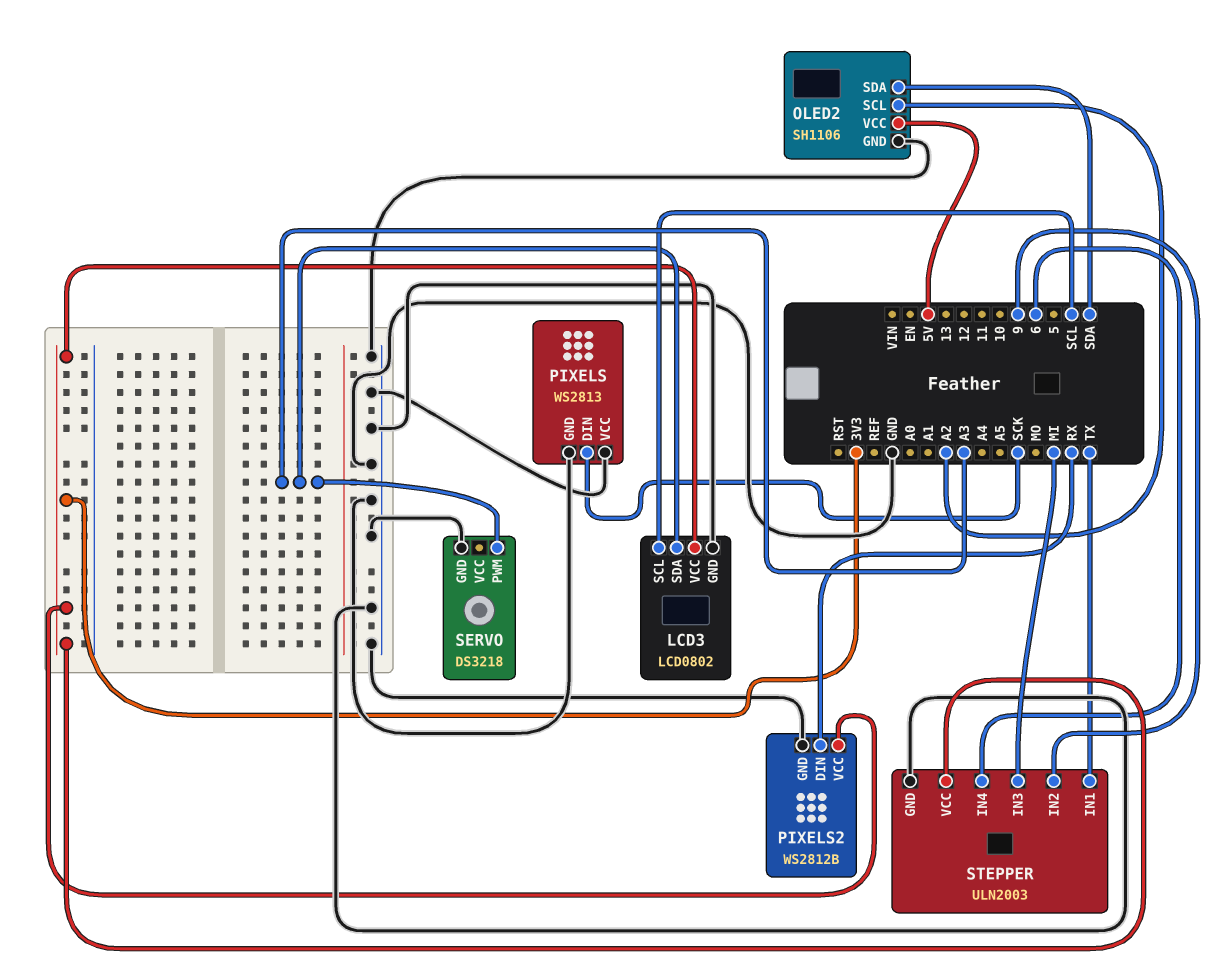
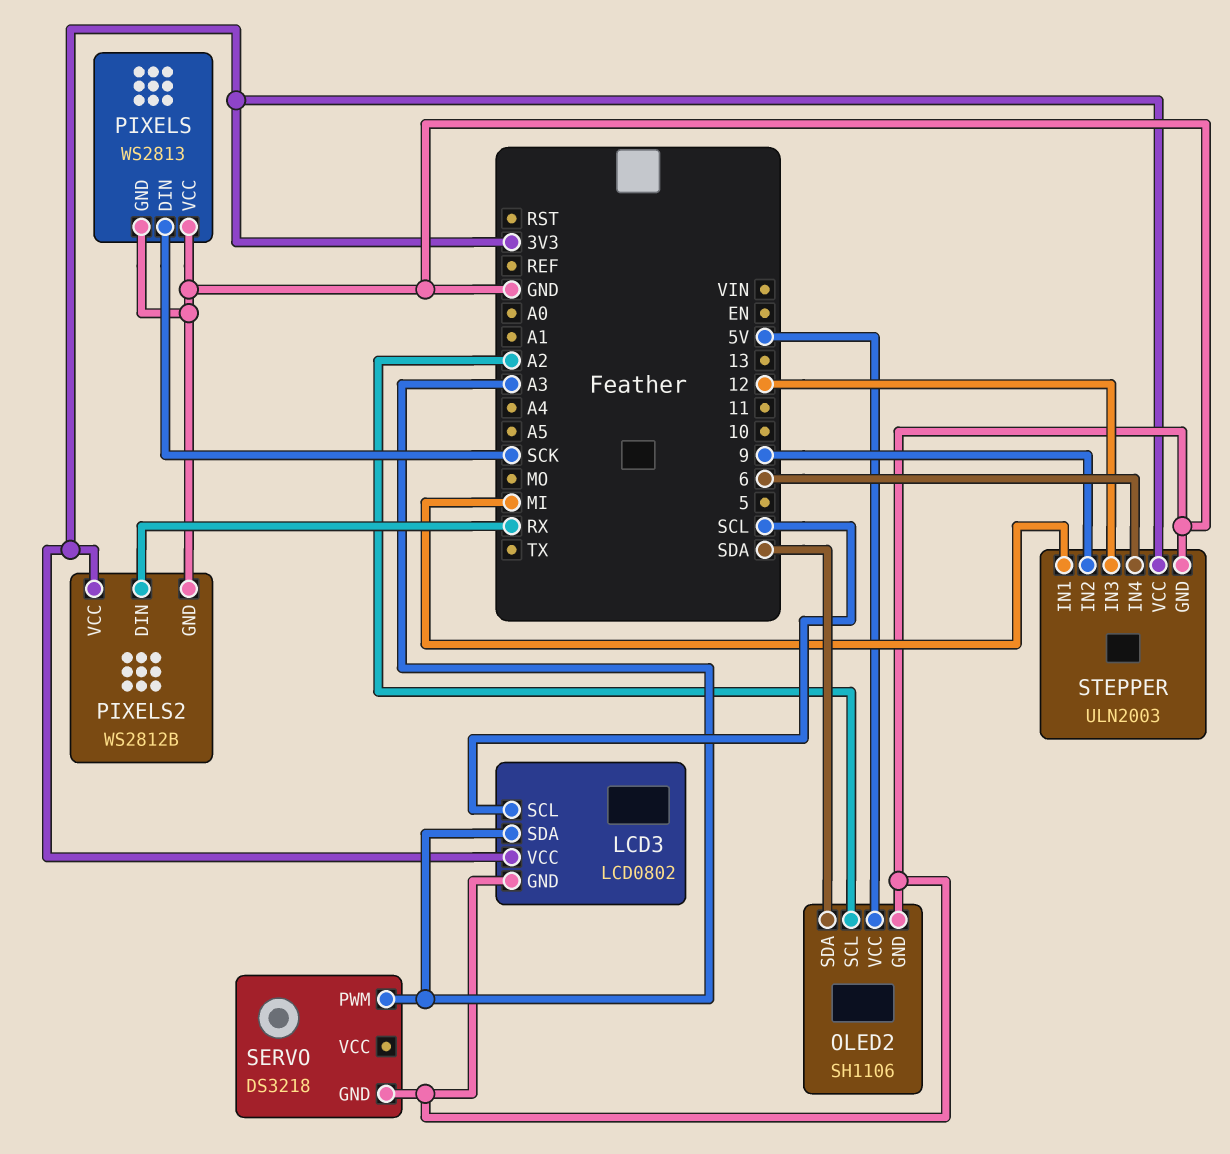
STEPPER pin IN1: TX -> MI
STEPPER pin IN3: MI -> 12

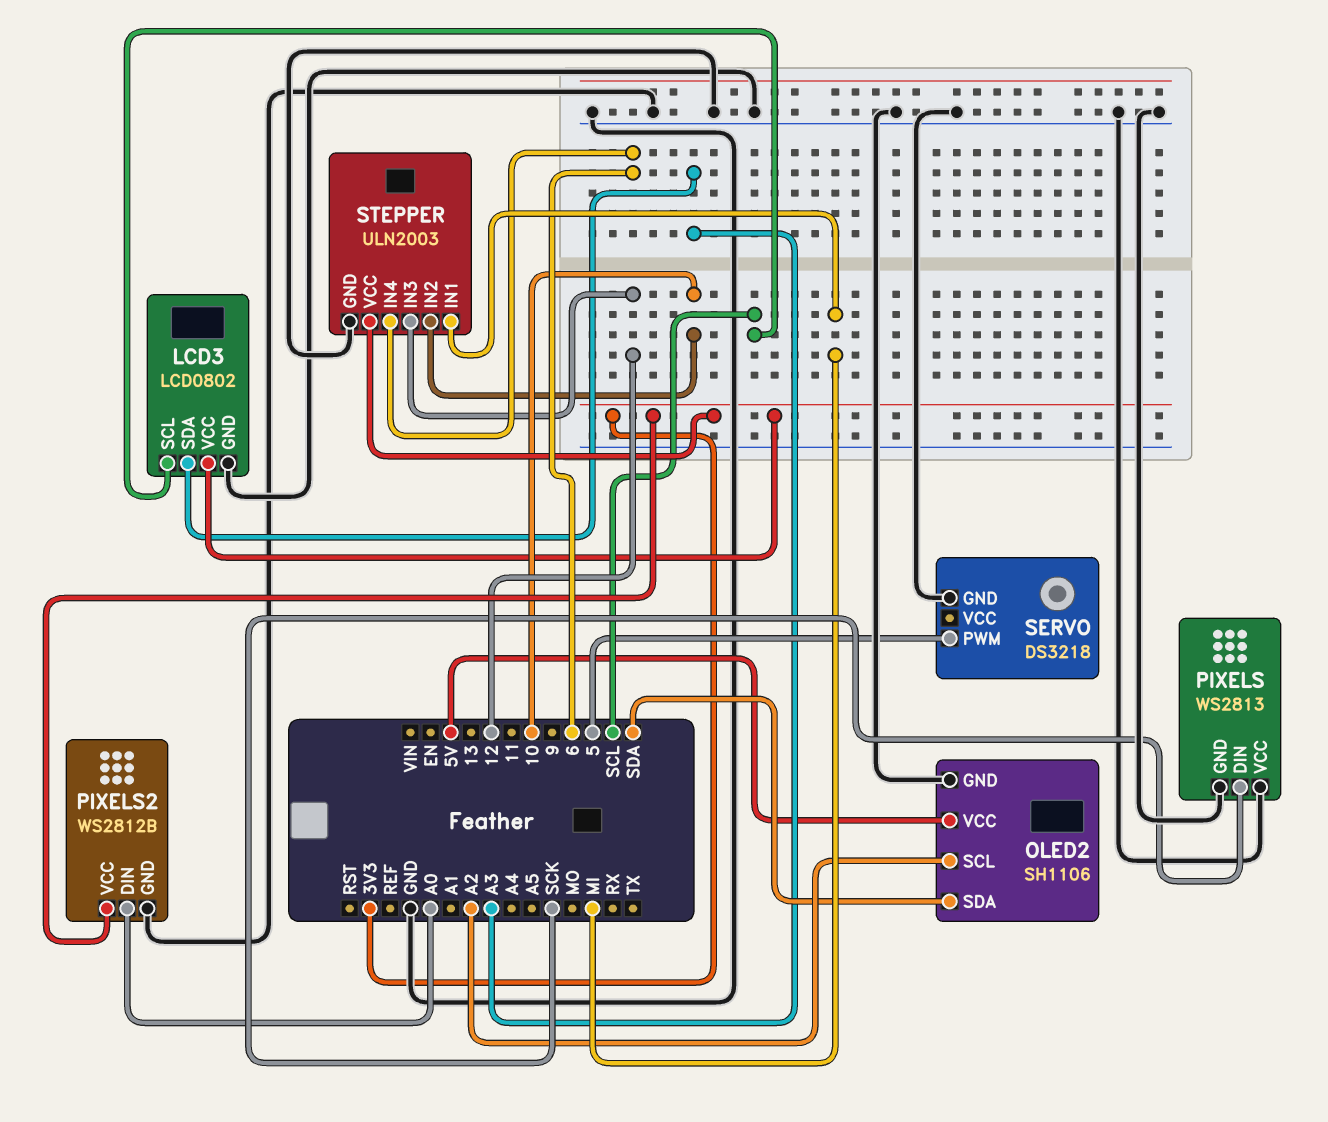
PIXELS2 pin DIN: RX -> A0
SERVO pin PWM: A3 -> 5
STEPPER pin IN2: 9 -> 10

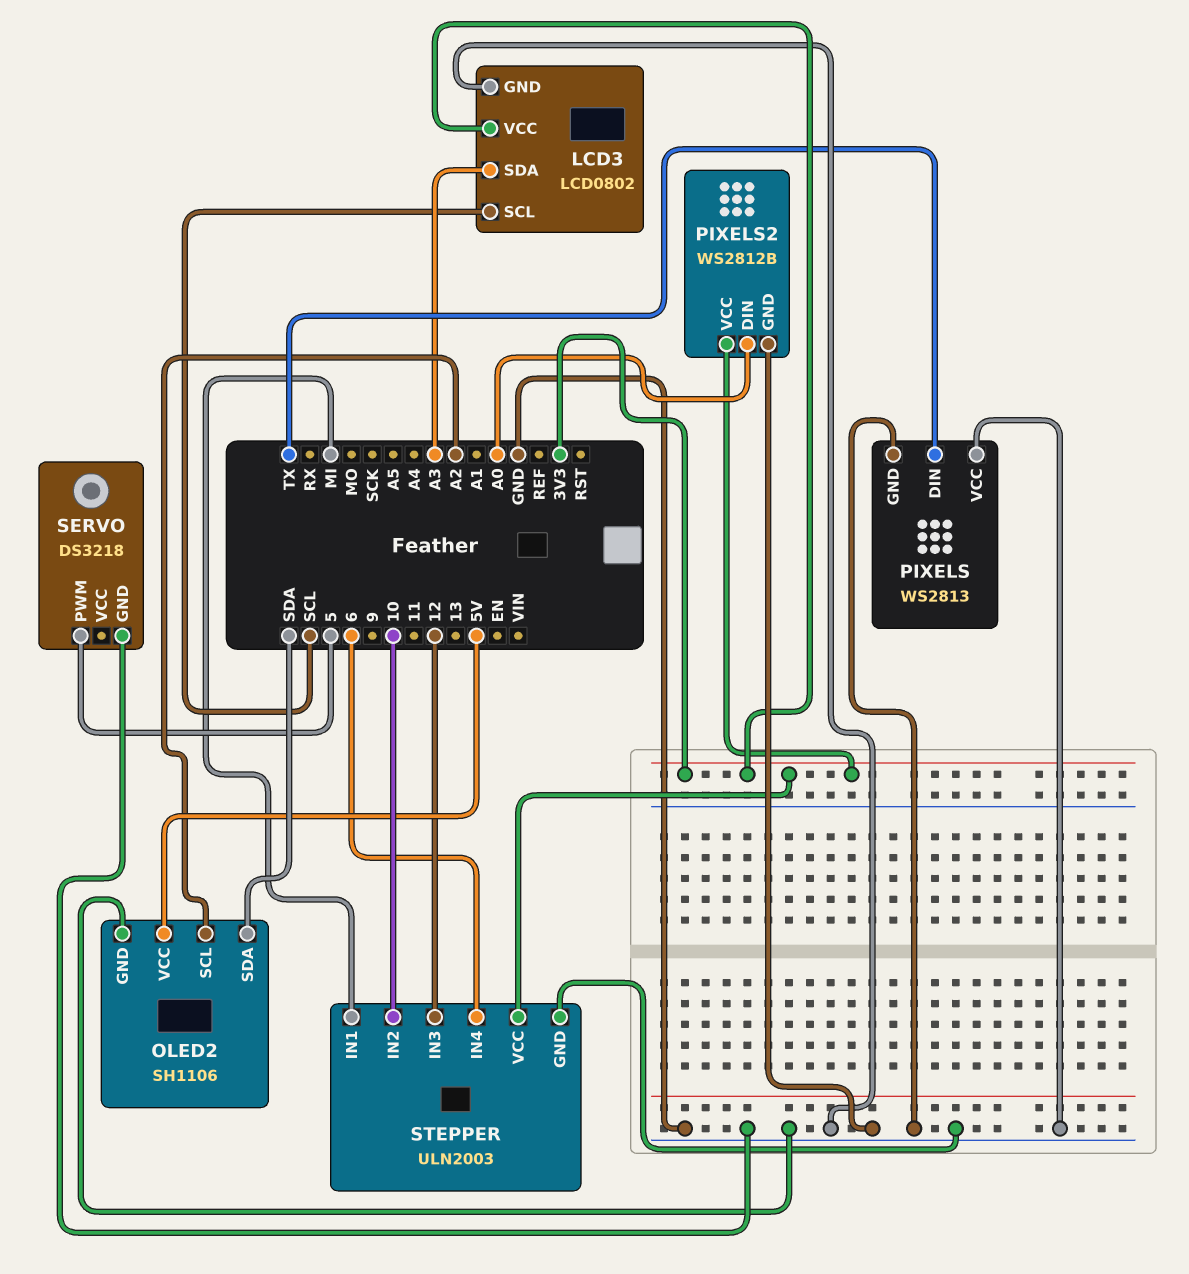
PIXELS pin DIN: SCK -> TX

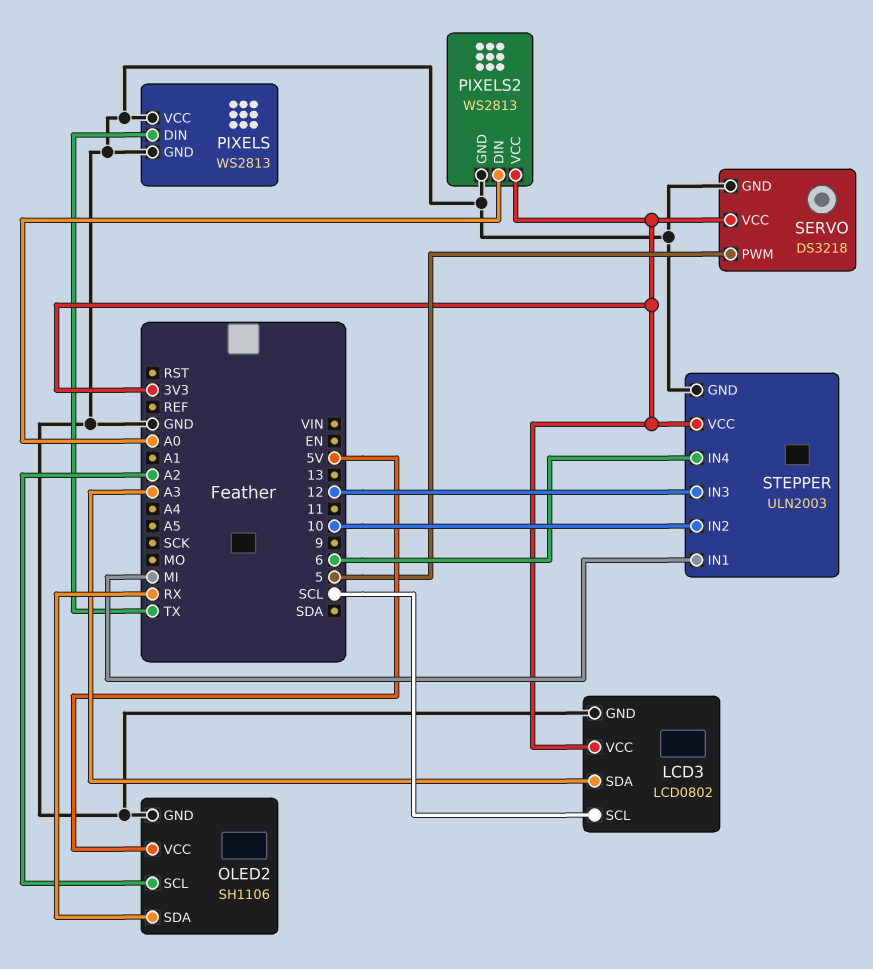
OLED2 pin SDA: SDA -> RX
PIXELS2: WS2812B -> WS2813
SERVO pin VCC: none -> 3V3

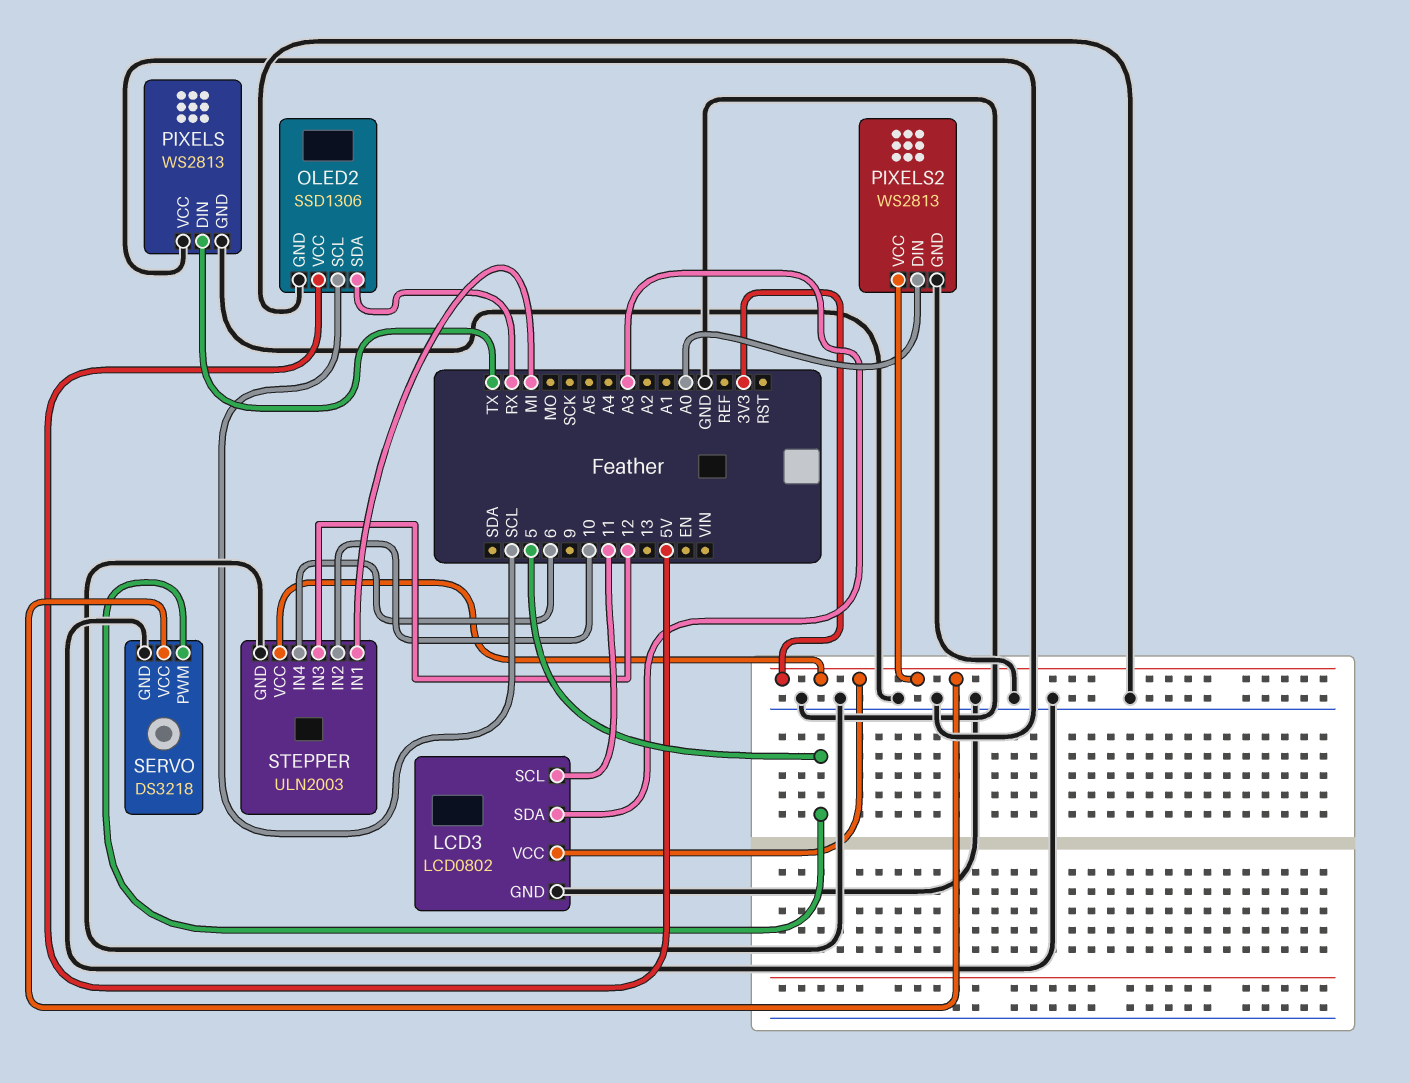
LCD3 pin SCL: SCL -> 11
OLED2: SH1106 -> SSD1306
OLED2 pin SCL: A2 -> SCL

